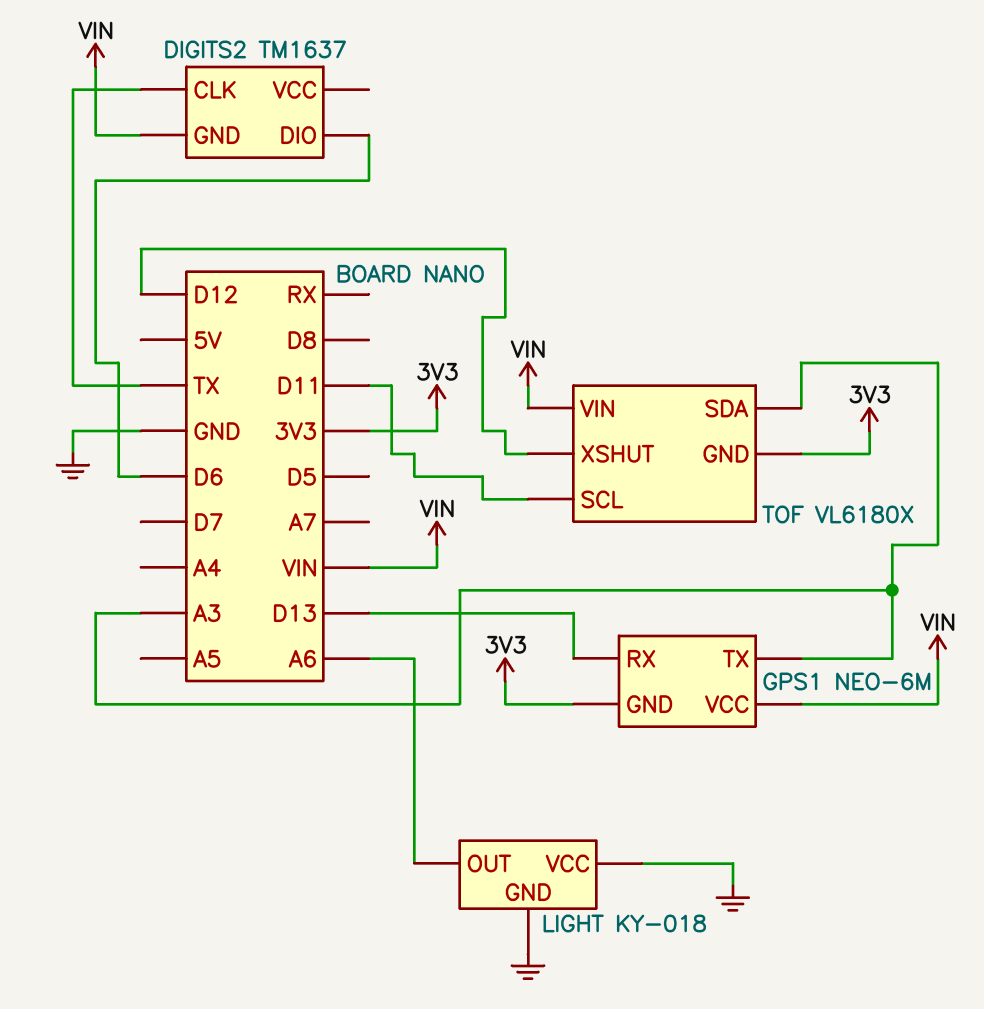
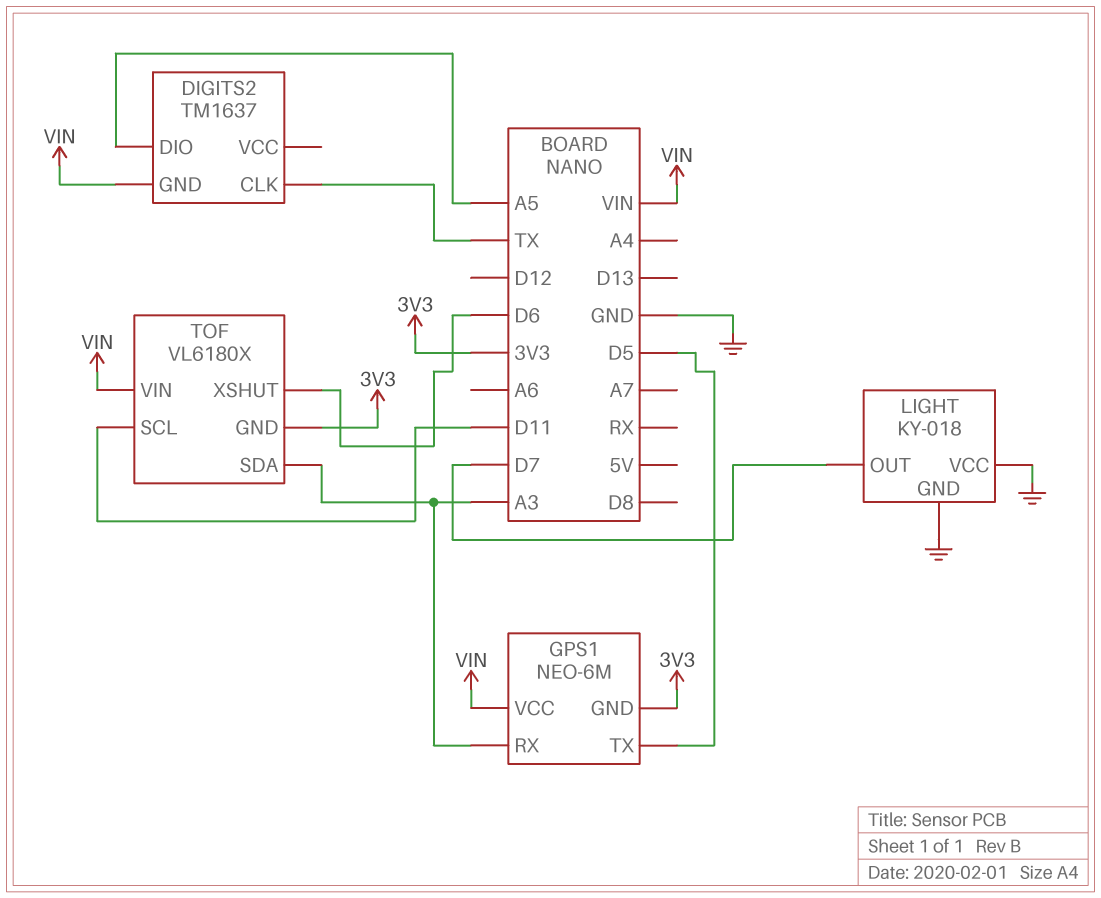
DIGITS2 pin DIO: D6 -> A5
GPS1 pin RX: D13 -> A3
GPS1 pin TX: A3 -> D5
LIGHT pin OUT: A6 -> D7
TOF pin XSHUT: D12 -> D6

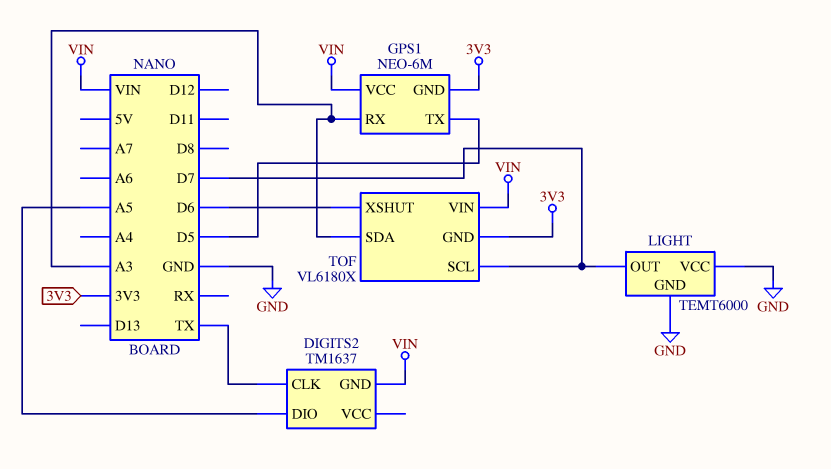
LIGHT: KY-018 -> TEMT6000
TOF pin SCL: D11 -> D7

